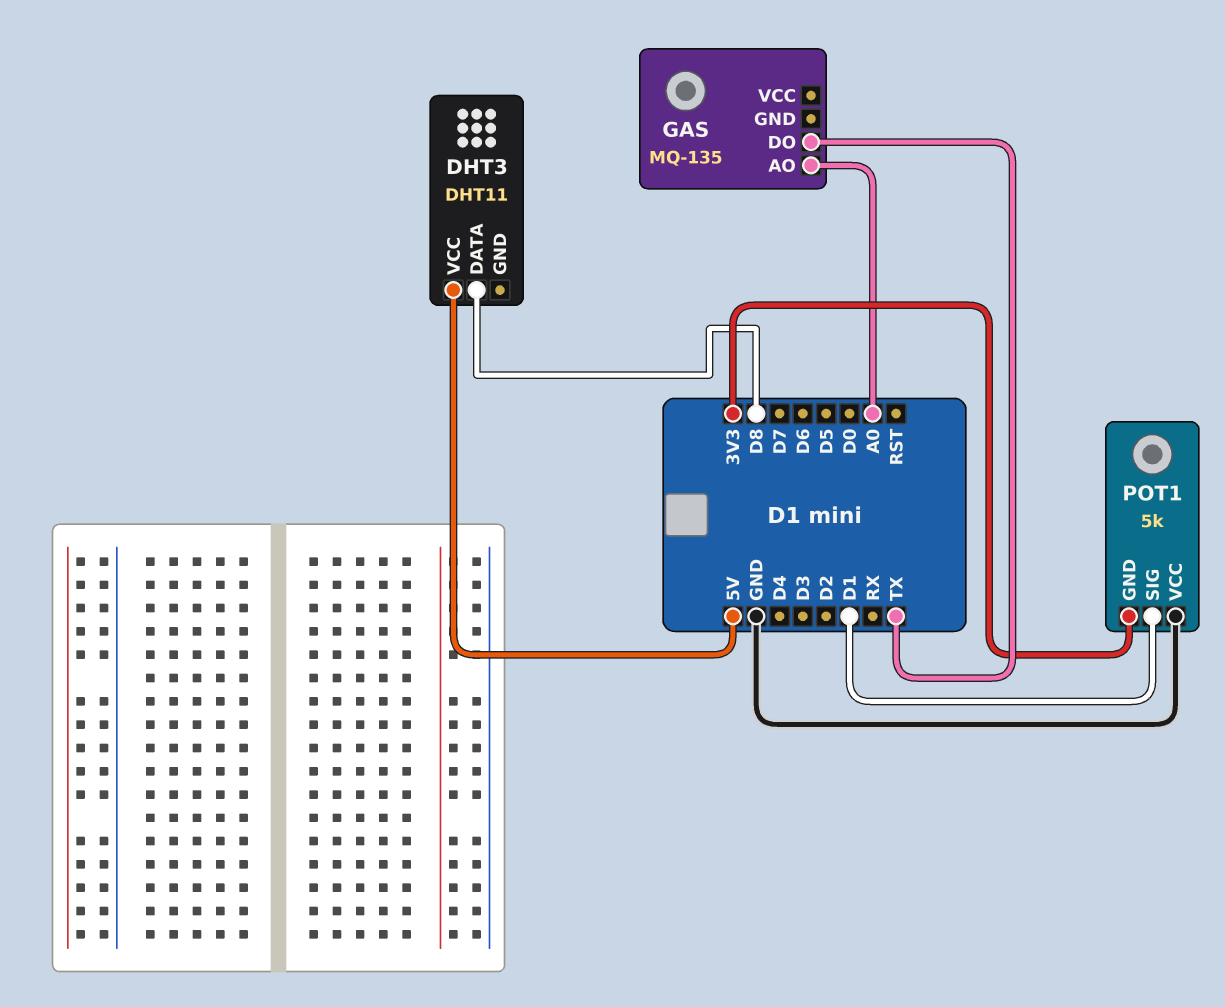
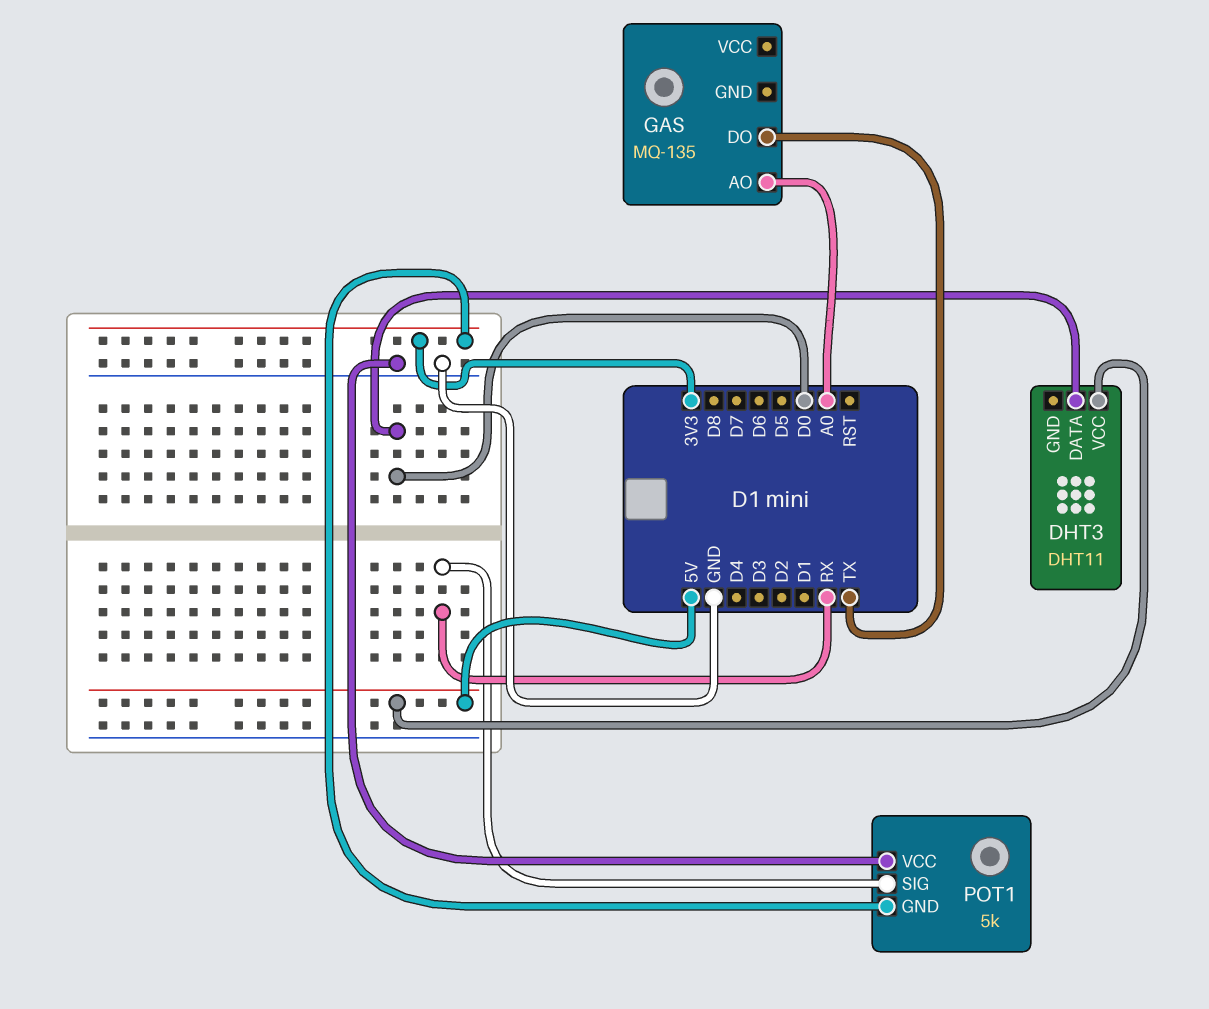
DHT3 pin DATA: D8 -> D0
POT1 pin SIG: D1 -> RX

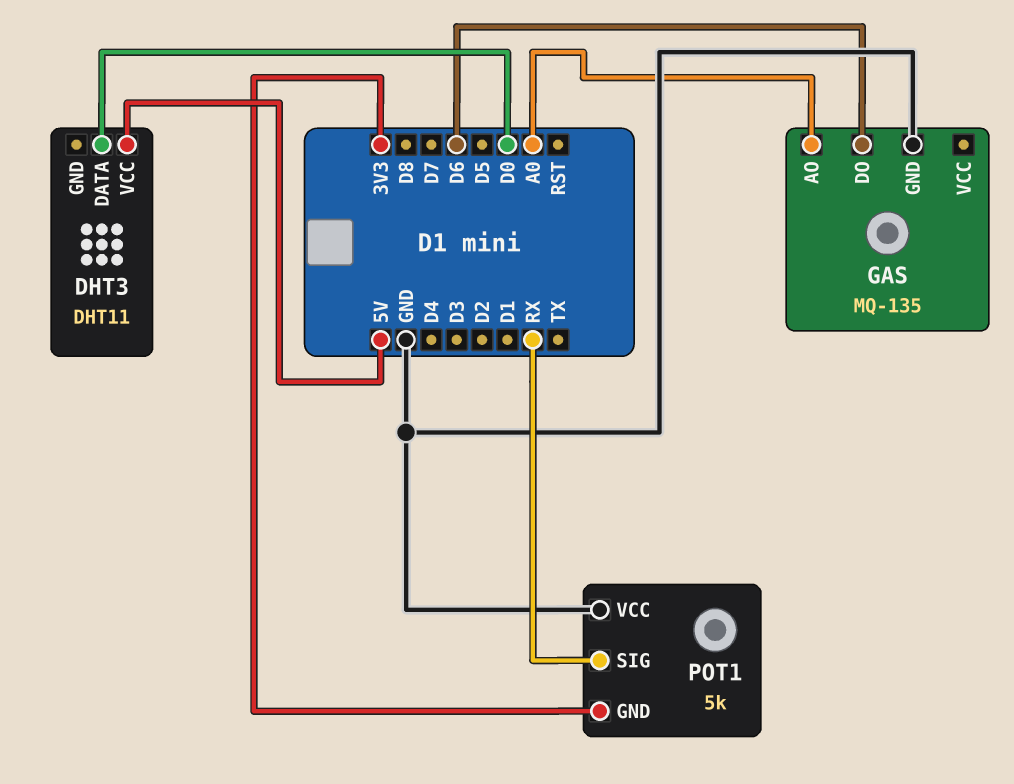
GAS pin DO: TX -> D6
GAS pin GND: none -> GND

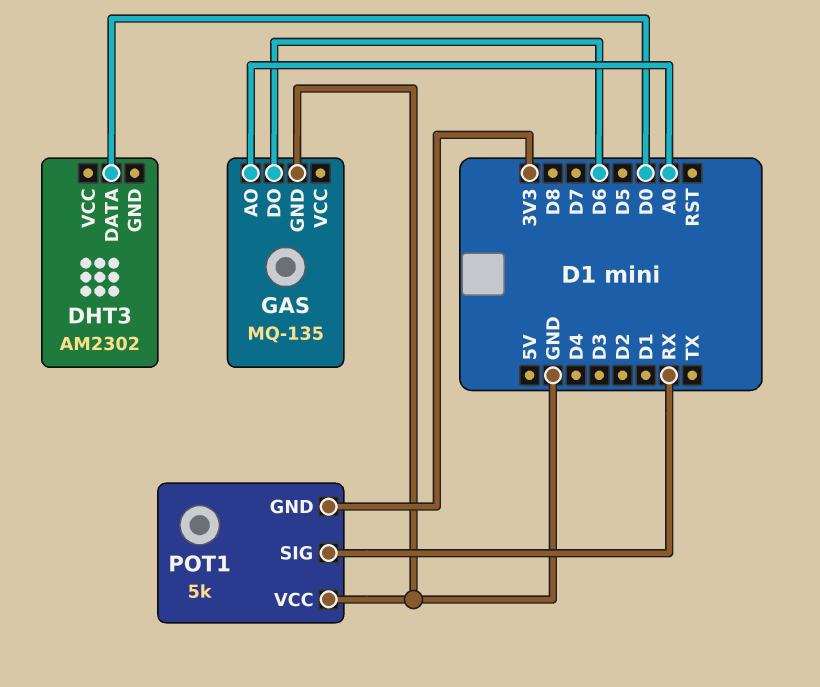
DHT3: DHT11 -> AM2302
DHT3 pin VCC: 5V -> none

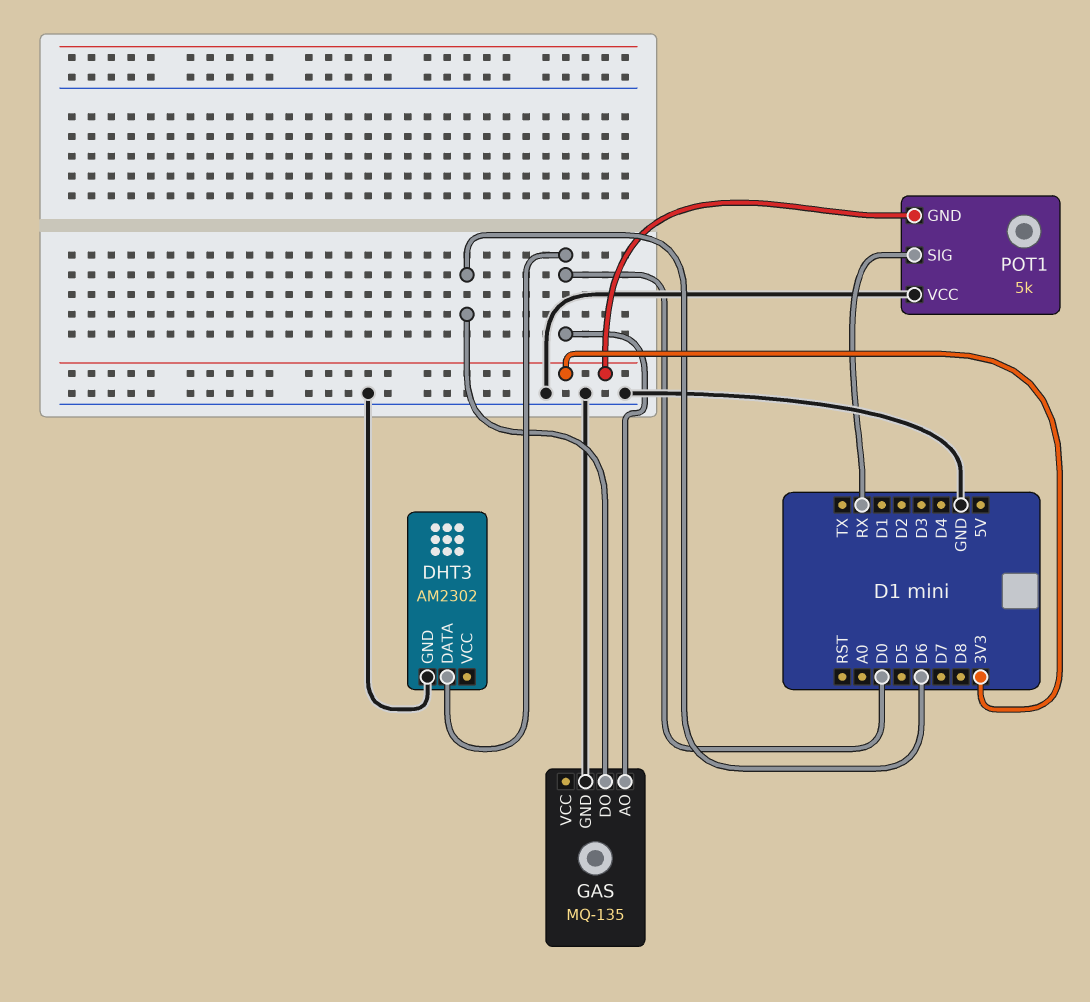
DHT3 pin GND: none -> GND
GAS pin AO: A0 -> D0

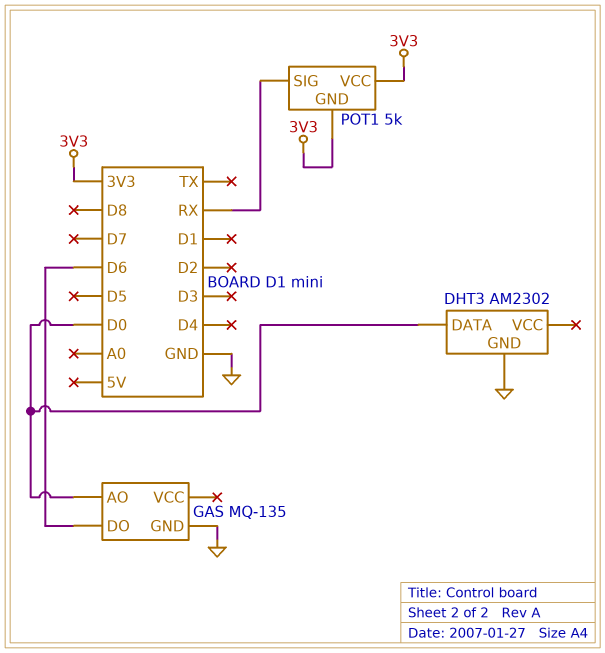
POT1 pin VCC: GND -> 3V3

